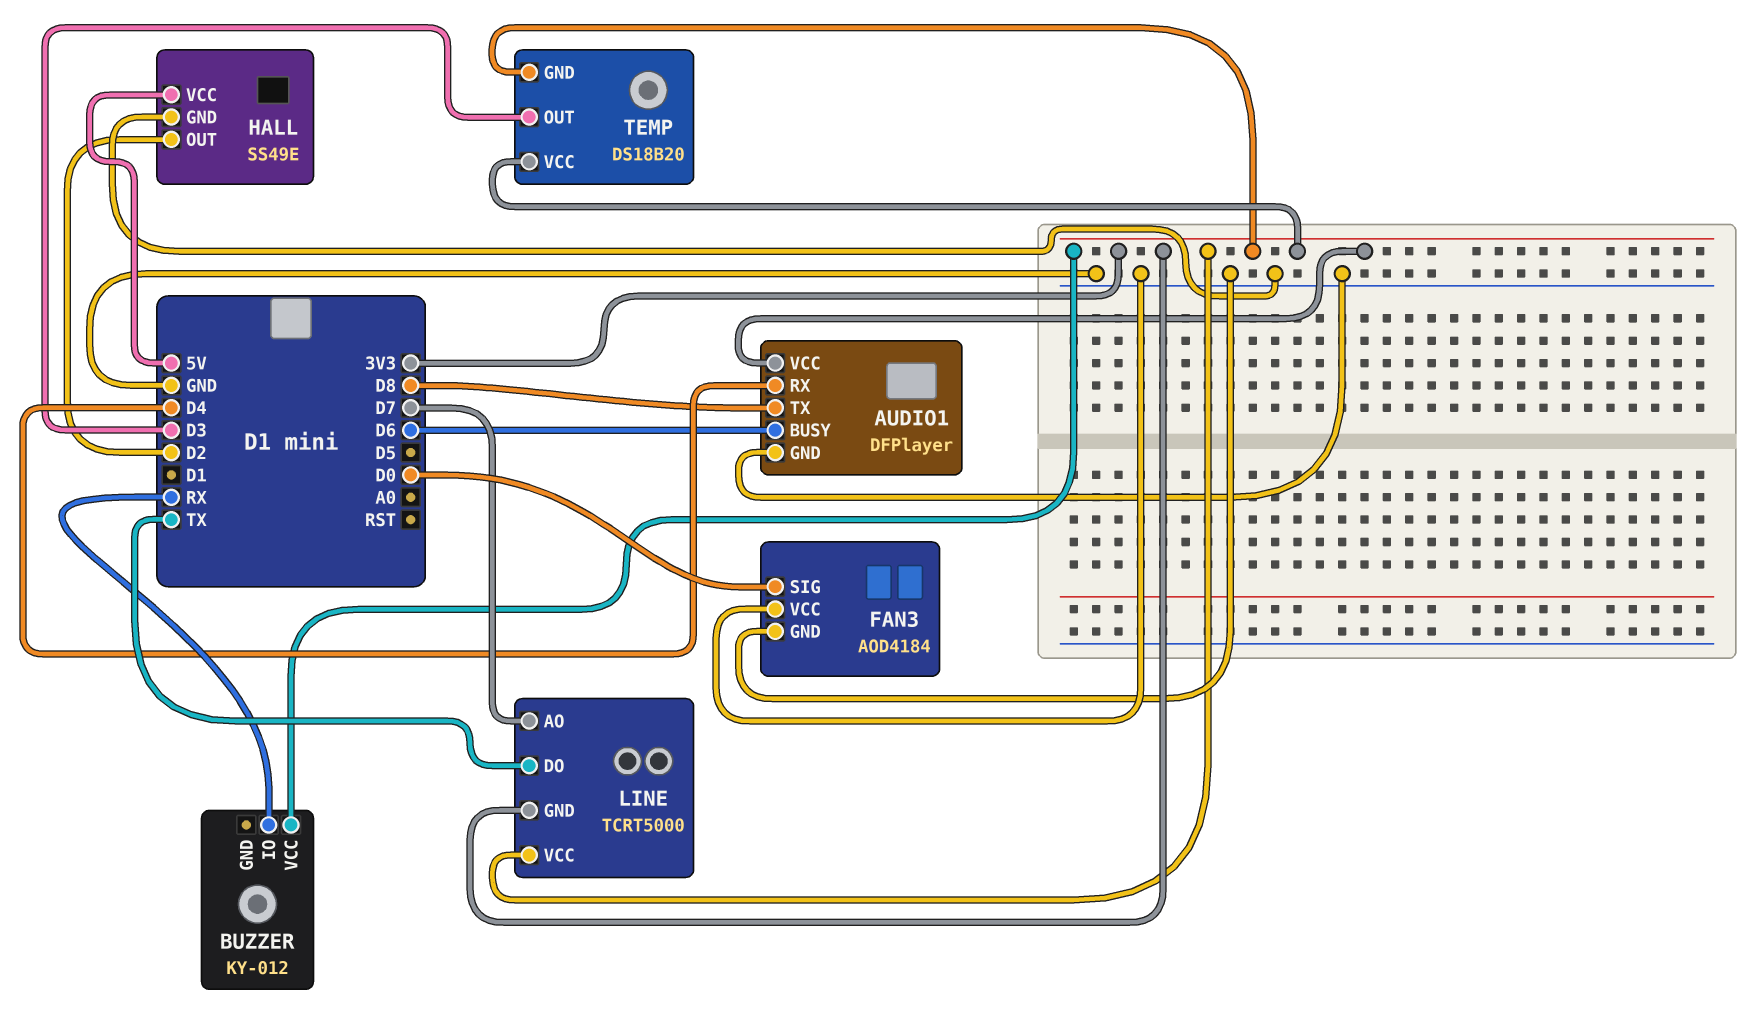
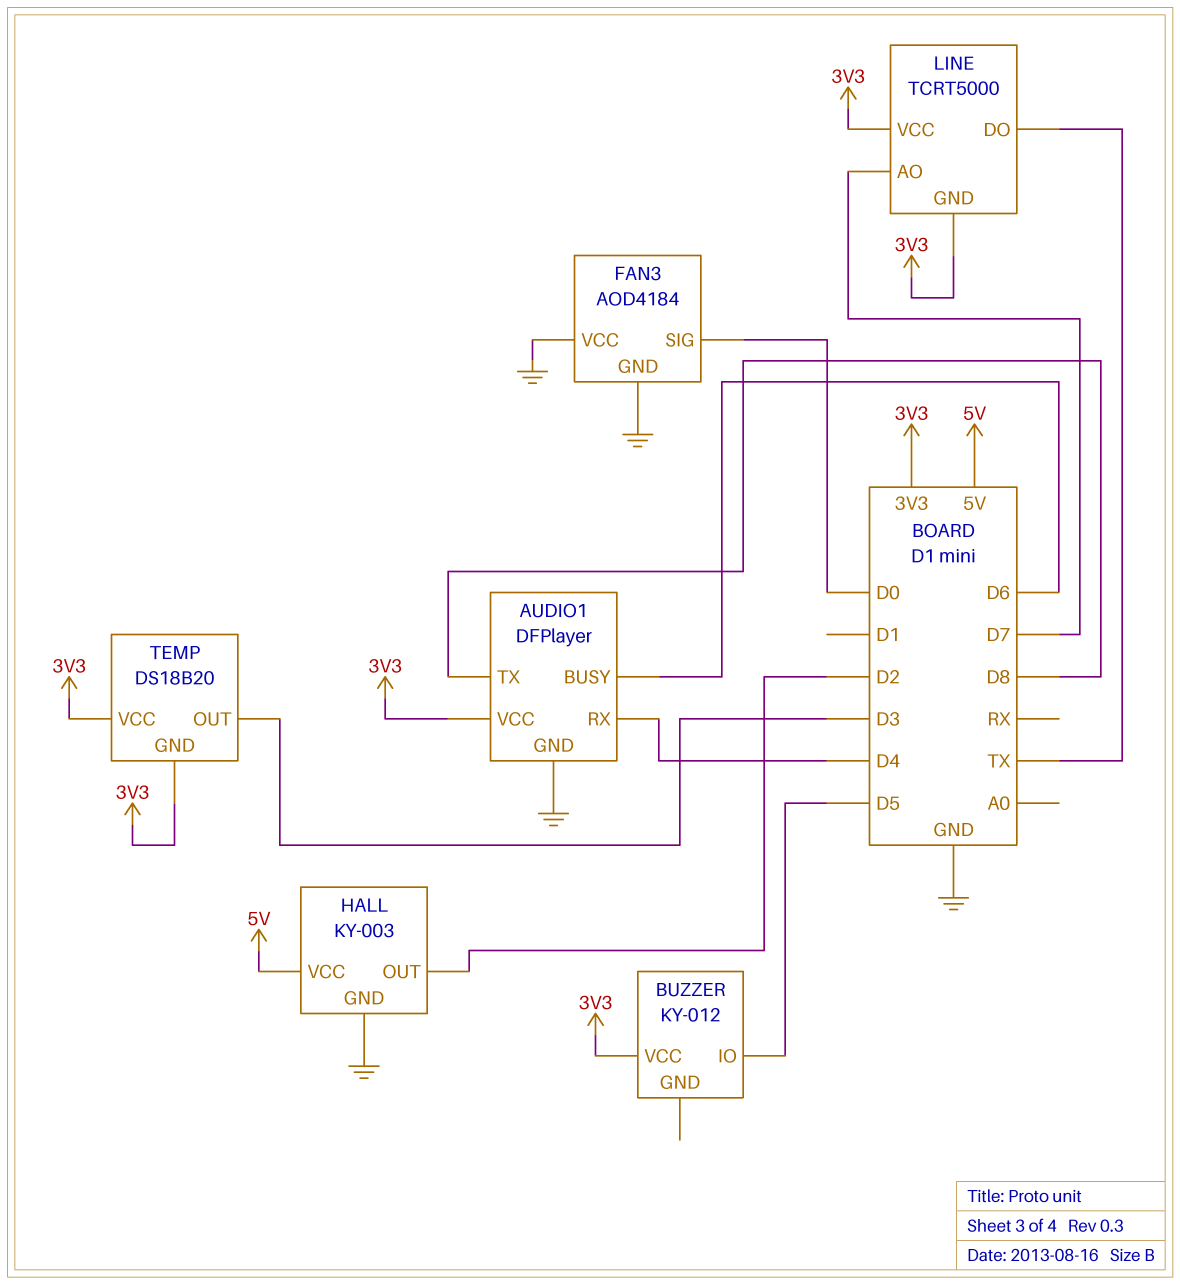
BUZZER pin IO: RX -> D5
HALL: SS49E -> KY-003

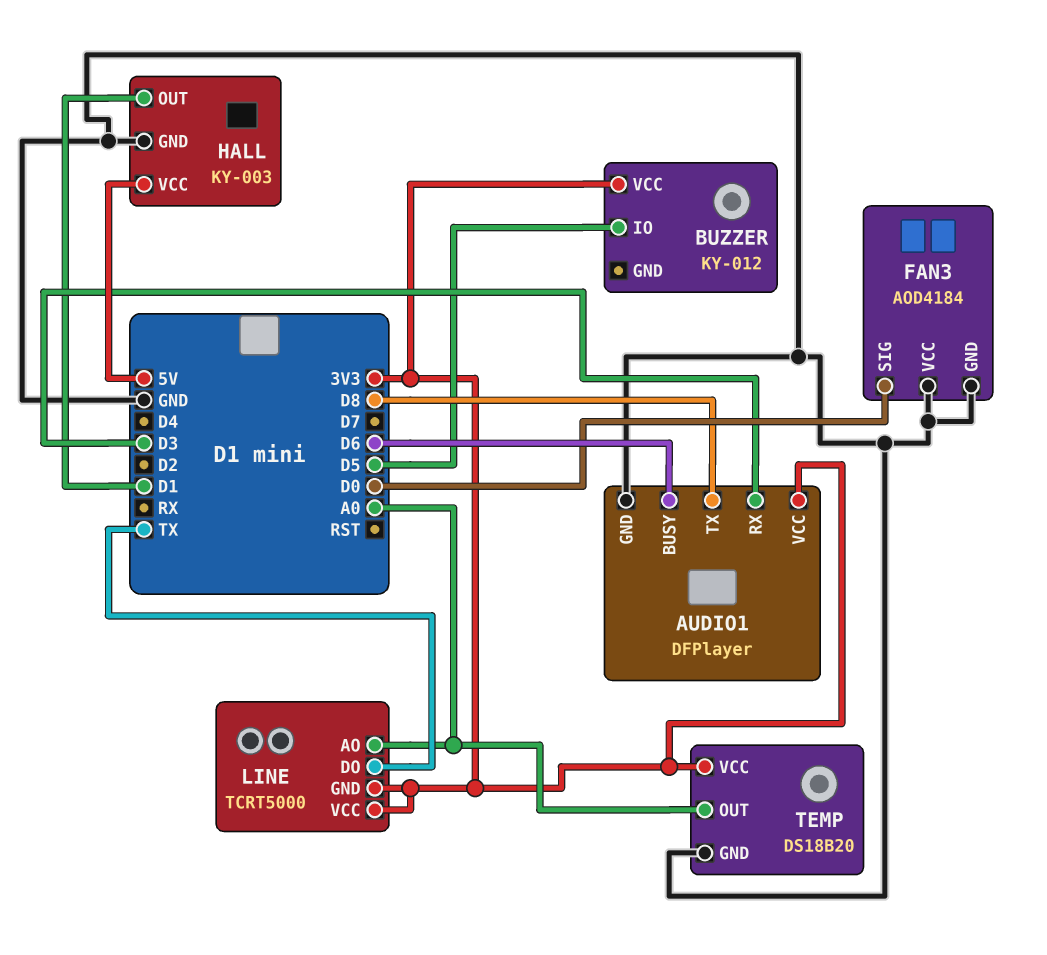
AUDIO1 pin RX: D4 -> D3
HALL pin OUT: D2 -> D1
LINE pin AO: D7 -> A0
TEMP pin GND: 3V3 -> GND
TEMP pin OUT: D3 -> A0

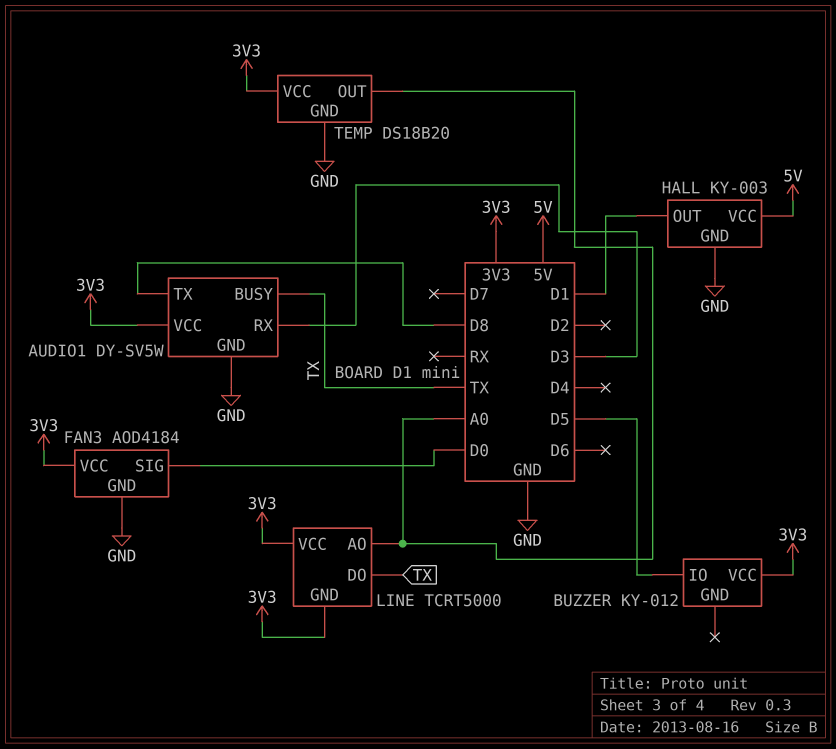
AUDIO1: DFPlayer -> DY-SV5W
AUDIO1 pin BUSY: D6 -> TX
FAN3 pin VCC: GND -> 3V3

